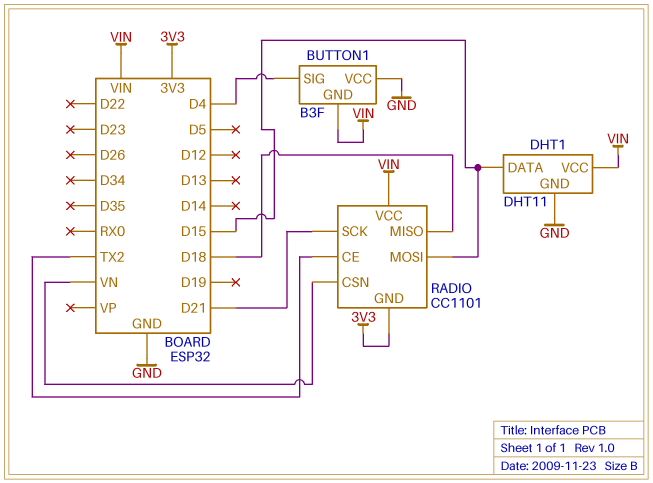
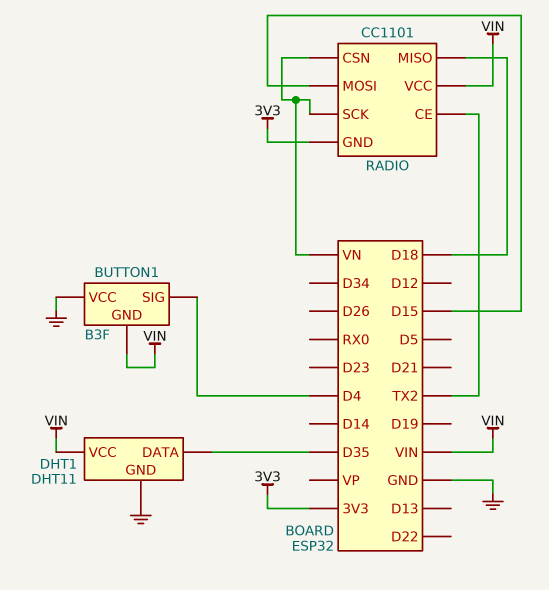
DHT1 pin DATA: D15 -> D35
RADIO pin SCK: D21 -> VN

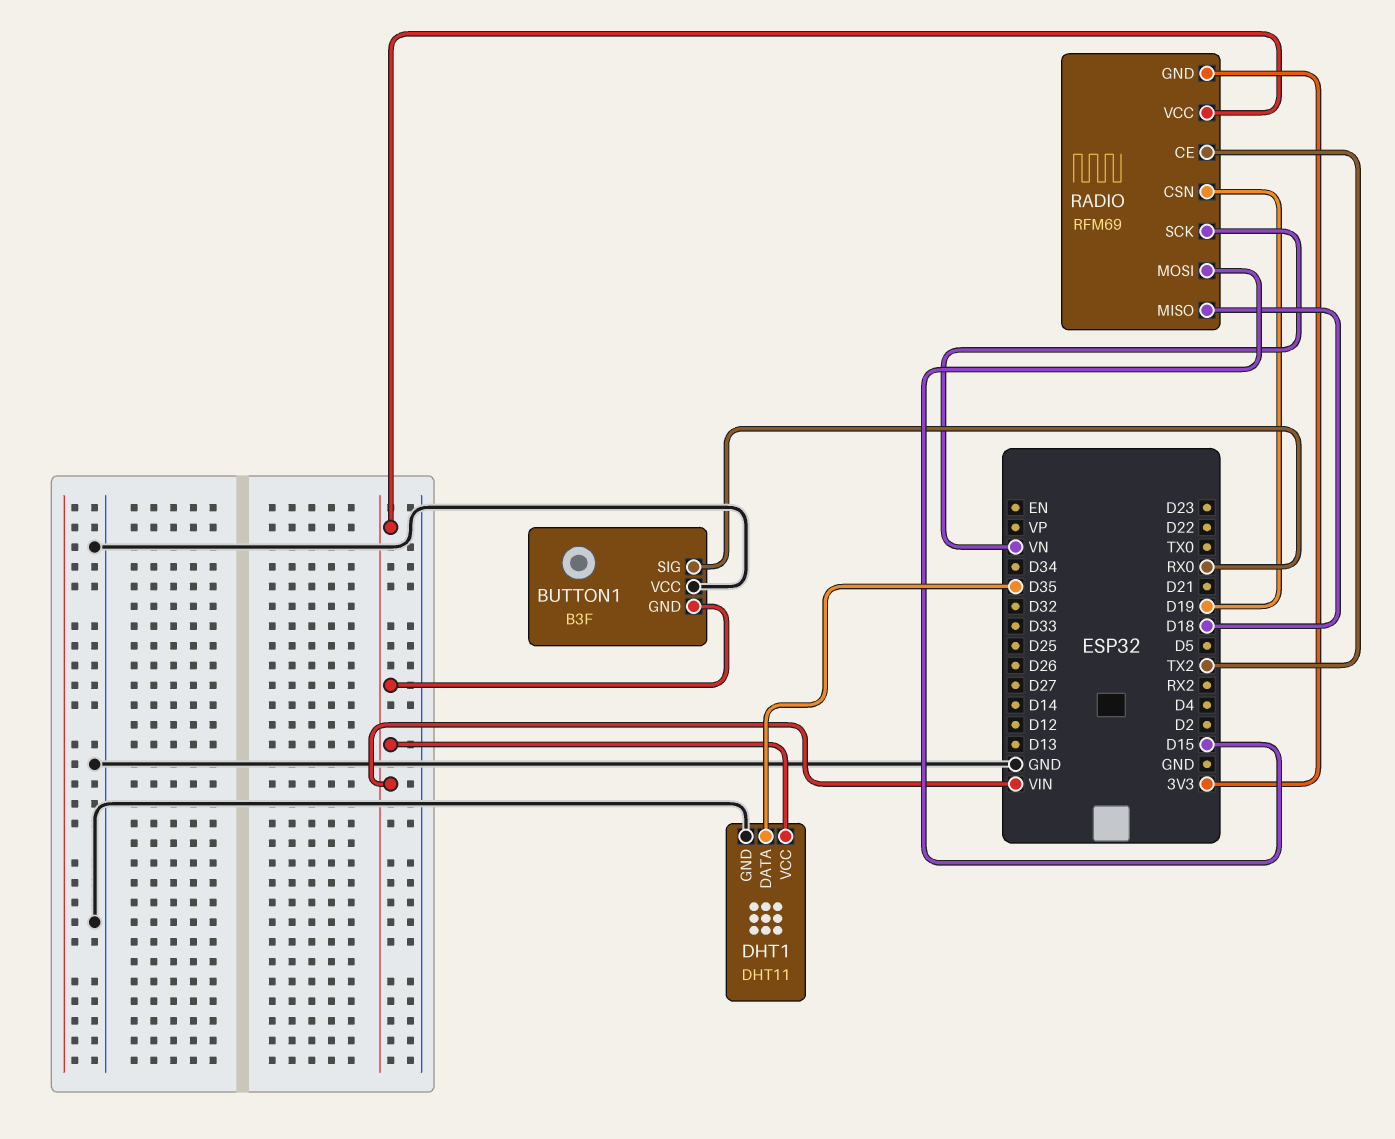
BUTTON1 pin SIG: D4 -> RX0
RADIO: CC1101 -> RFM69
RADIO pin CSN: VN -> D19

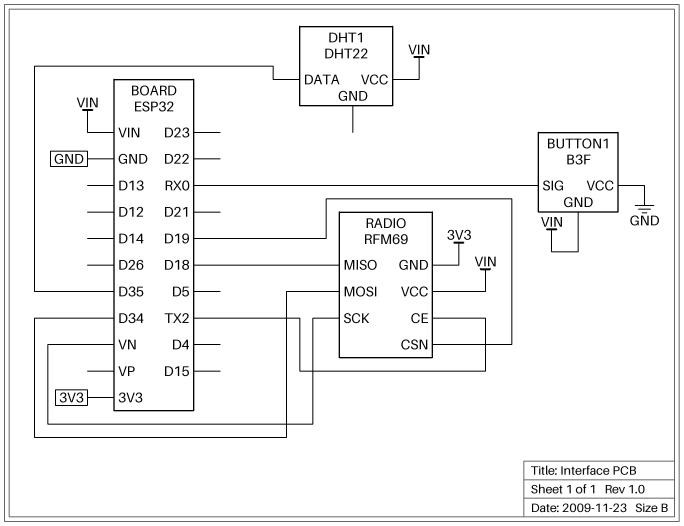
DHT1: DHT11 -> DHT22
DHT1 pin GND: GND -> none
RADIO pin MOSI: D15 -> D34

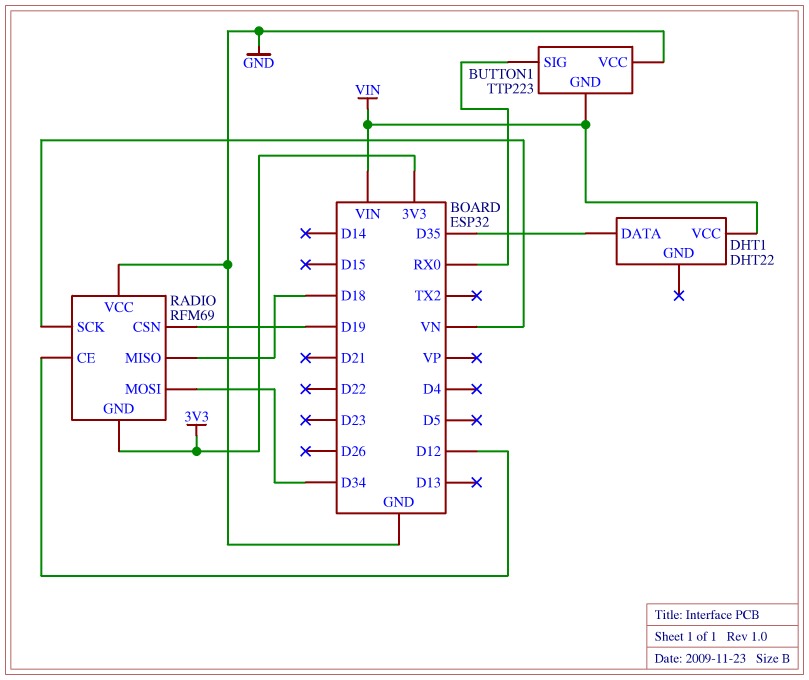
BUTTON1: B3F -> TTP223
RADIO pin CE: TX2 -> D12
RADIO pin VCC: VIN -> GND

